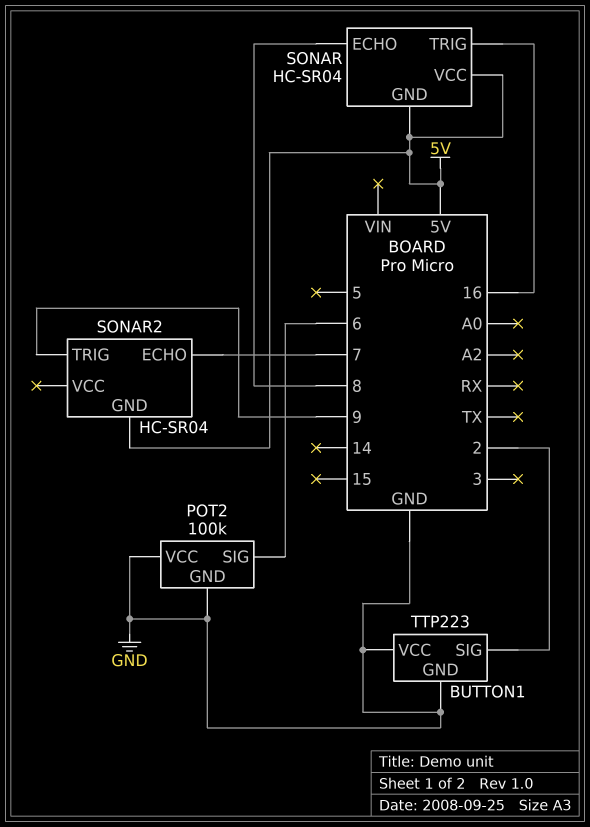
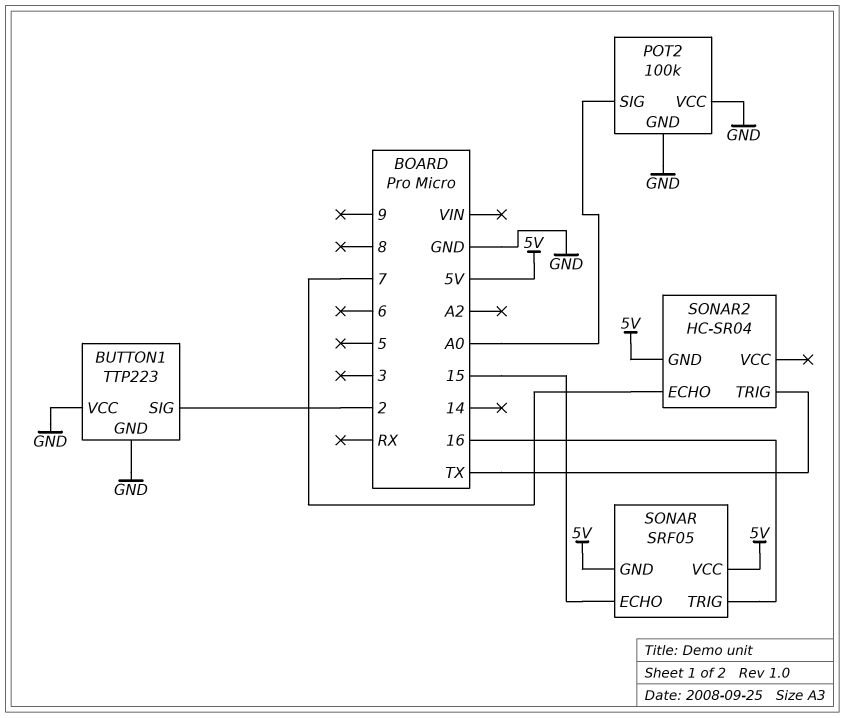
POT2 pin SIG: 6 -> A0
SONAR: HC-SR04 -> SRF05
SONAR pin ECHO: 8 -> 15
SONAR2 pin TRIG: 9 -> TX

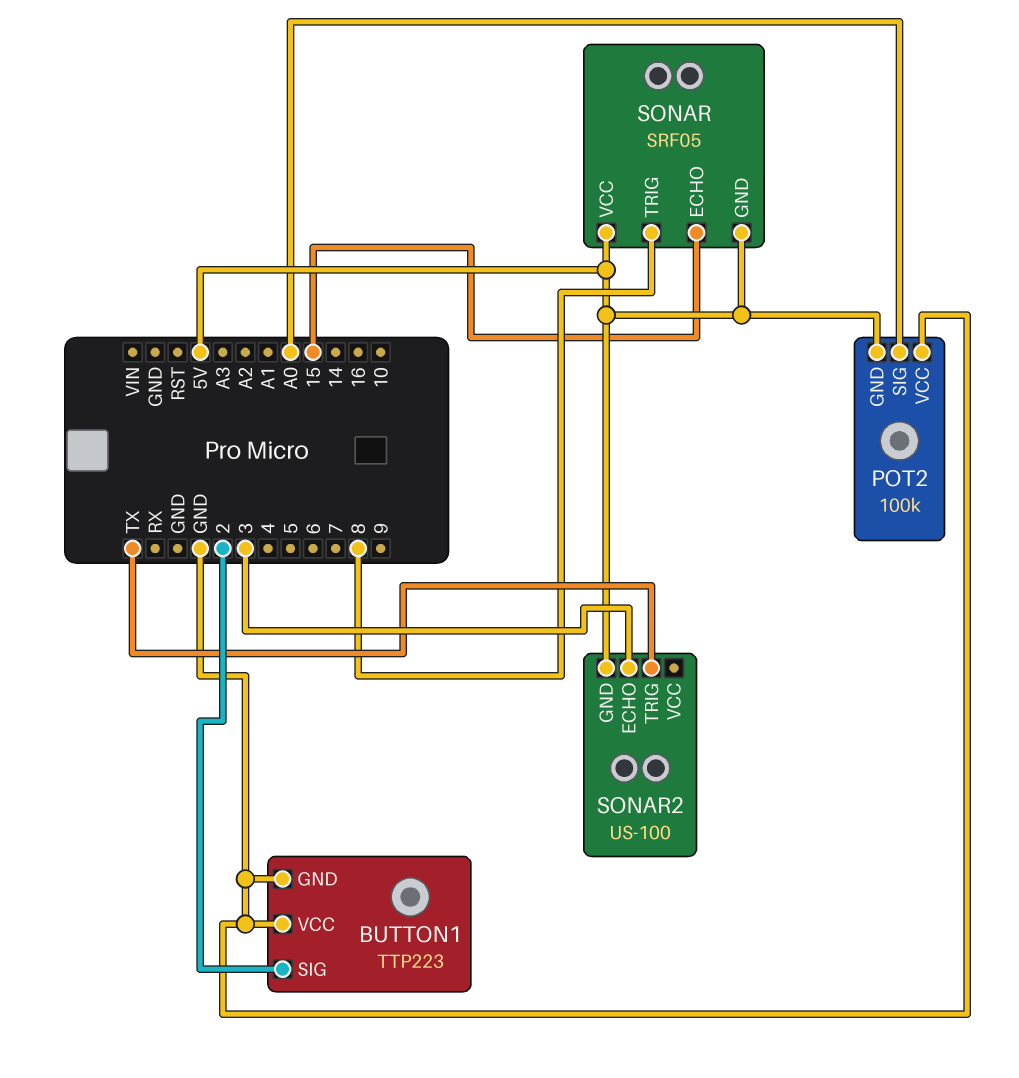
POT2 pin GND: GND -> 5V
SONAR pin TRIG: 16 -> 8
SONAR2: HC-SR04 -> US-100
SONAR2 pin ECHO: 7 -> 3

